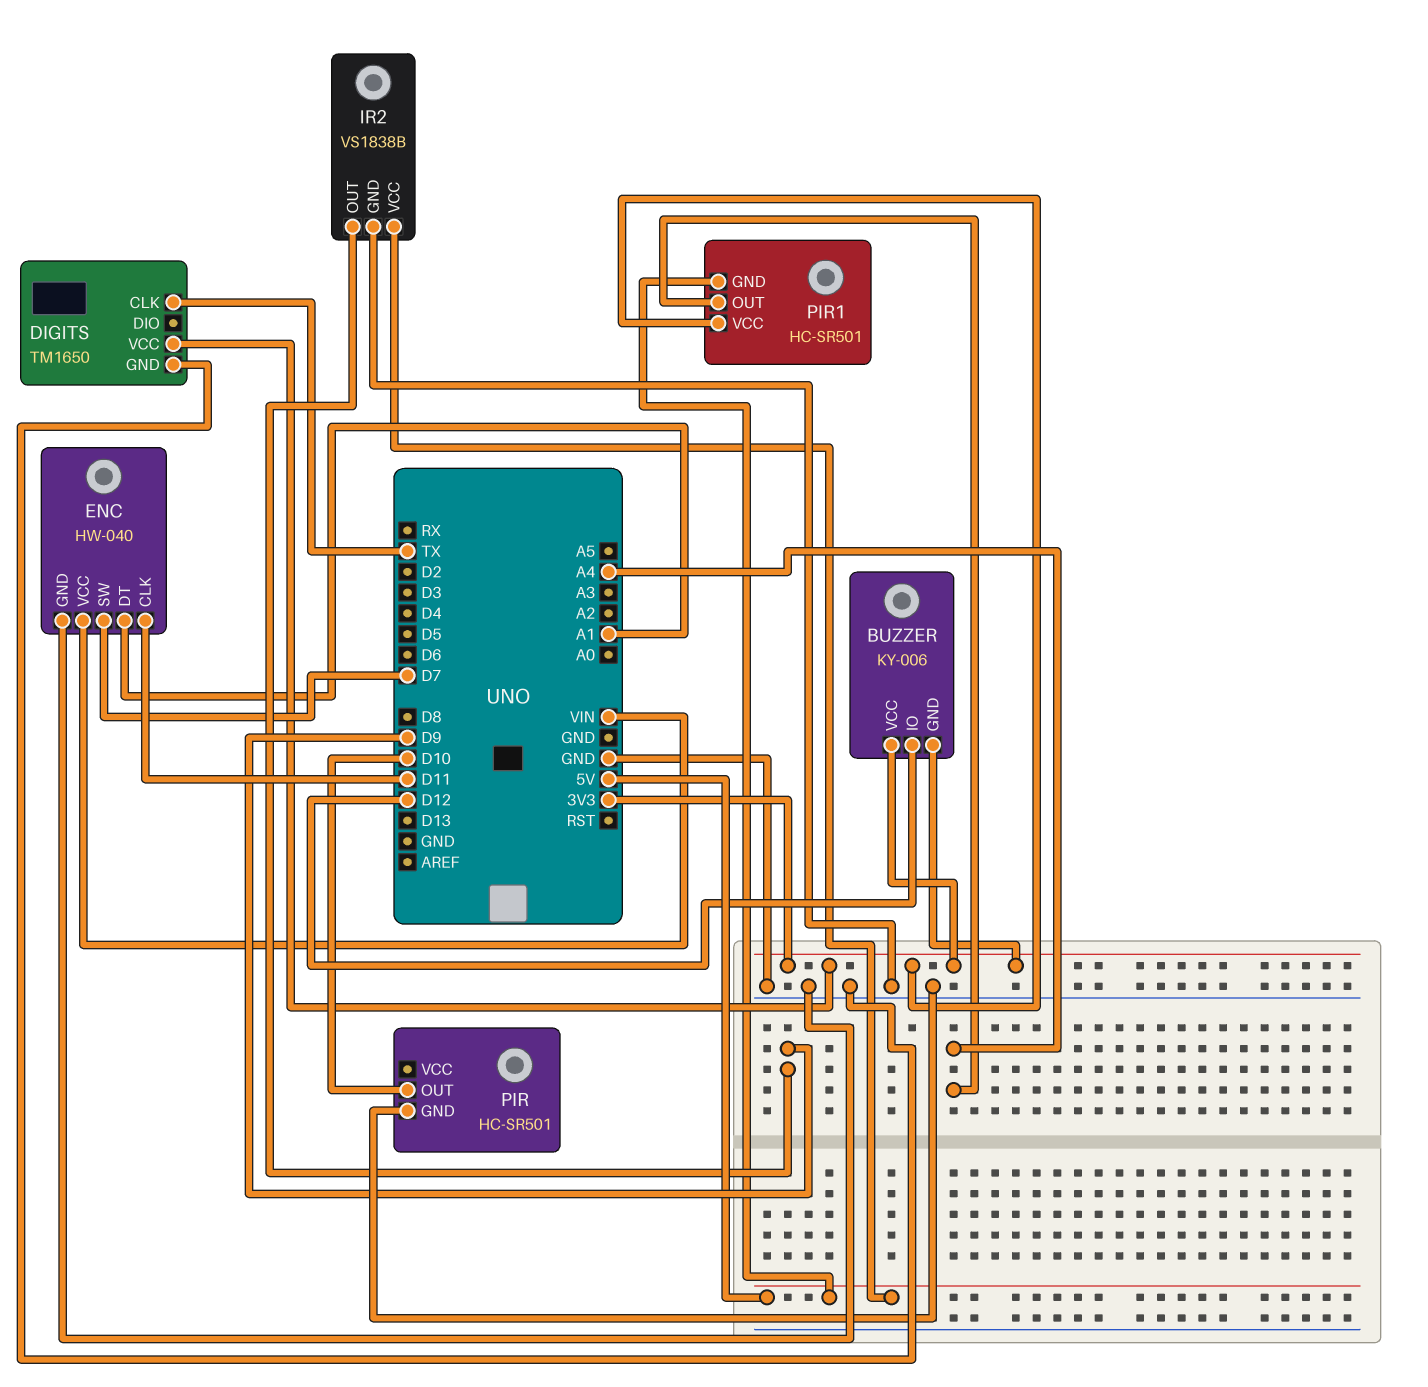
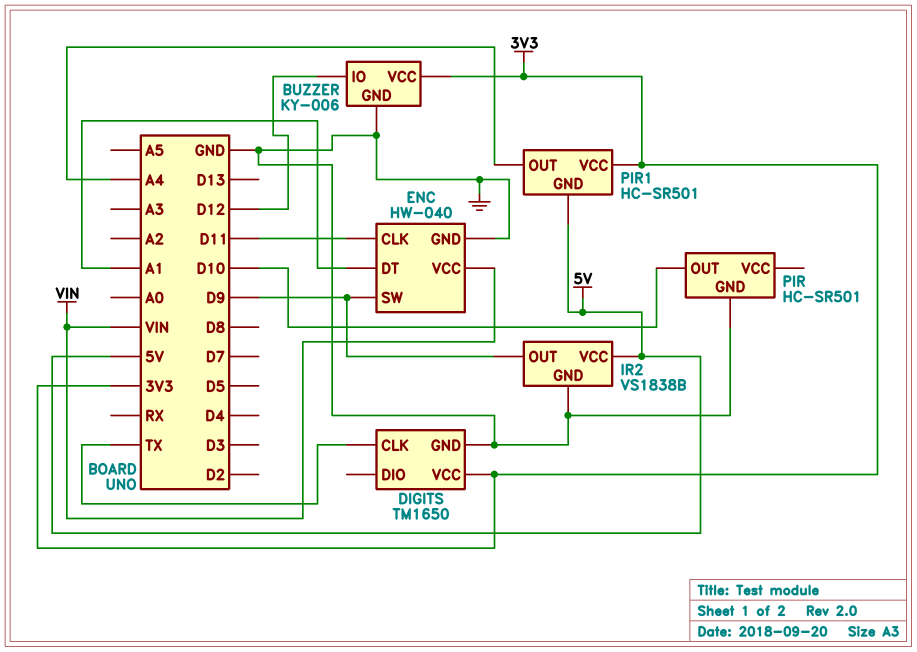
BUZZER pin GND: 3V3 -> GND
ENC pin SW: D7 -> D9

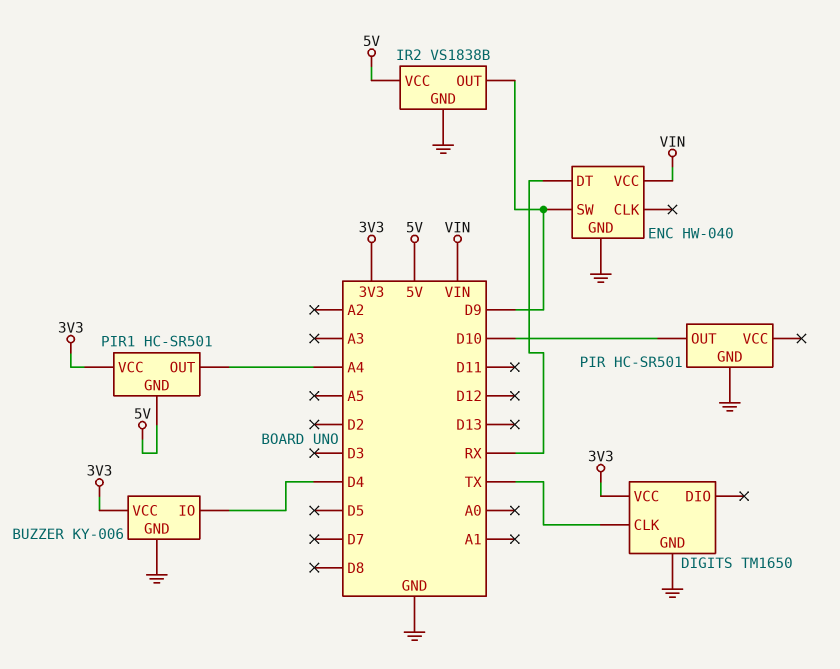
BUZZER pin IO: D12 -> D4
ENC pin CLK: D11 -> none
ENC pin DT: A1 -> RX

